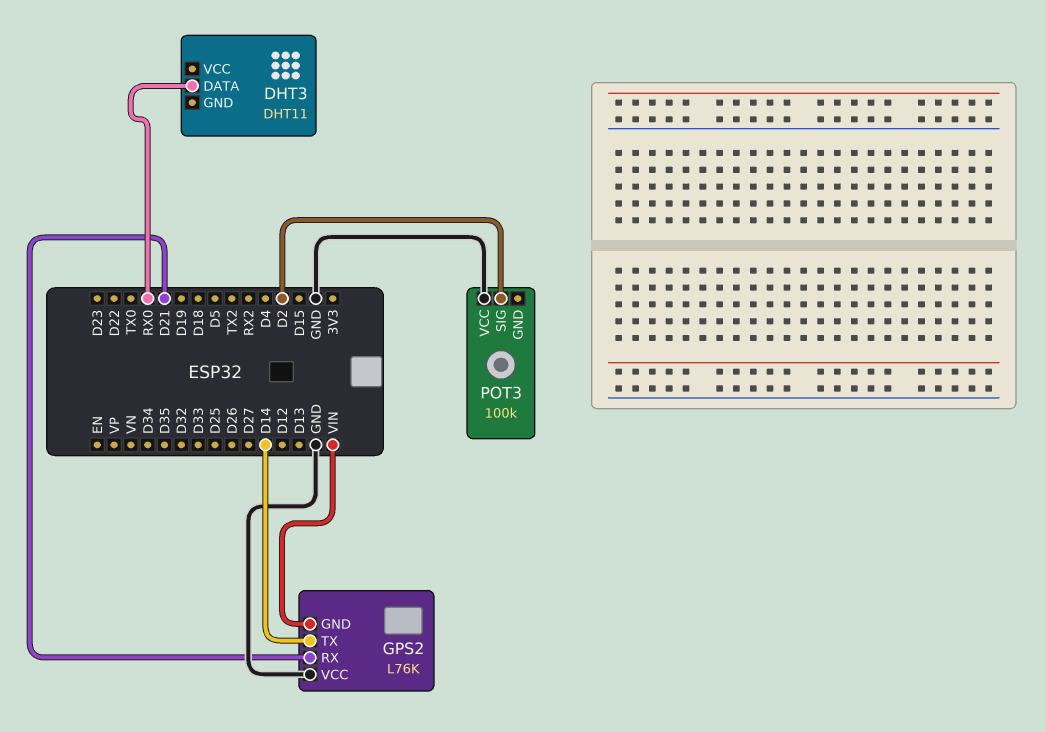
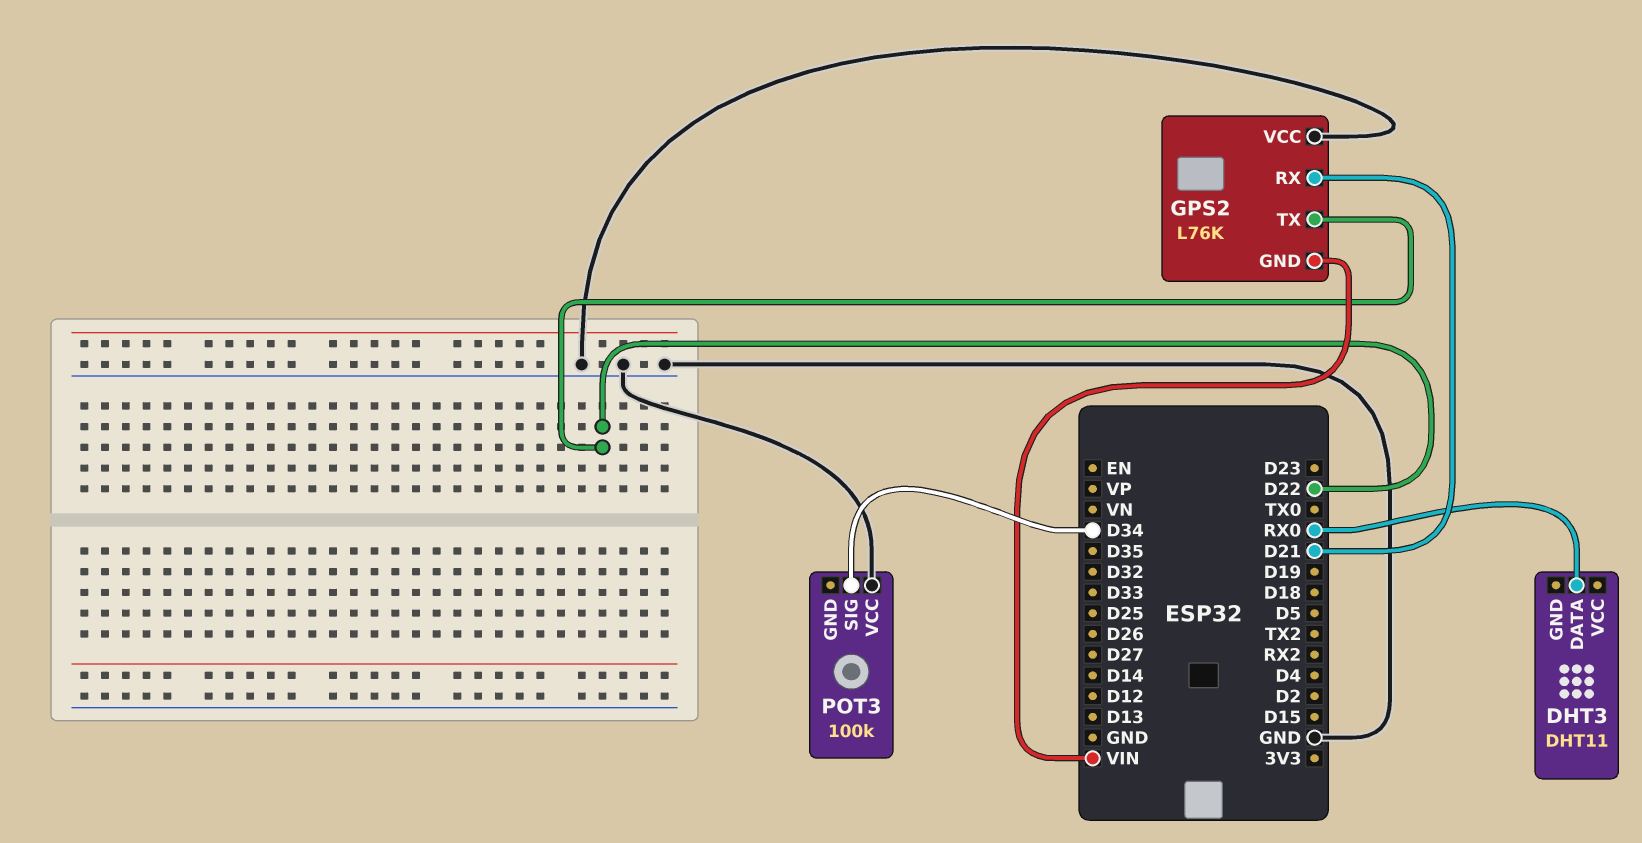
GPS2 pin TX: D14 -> D22
POT3 pin SIG: D2 -> D34

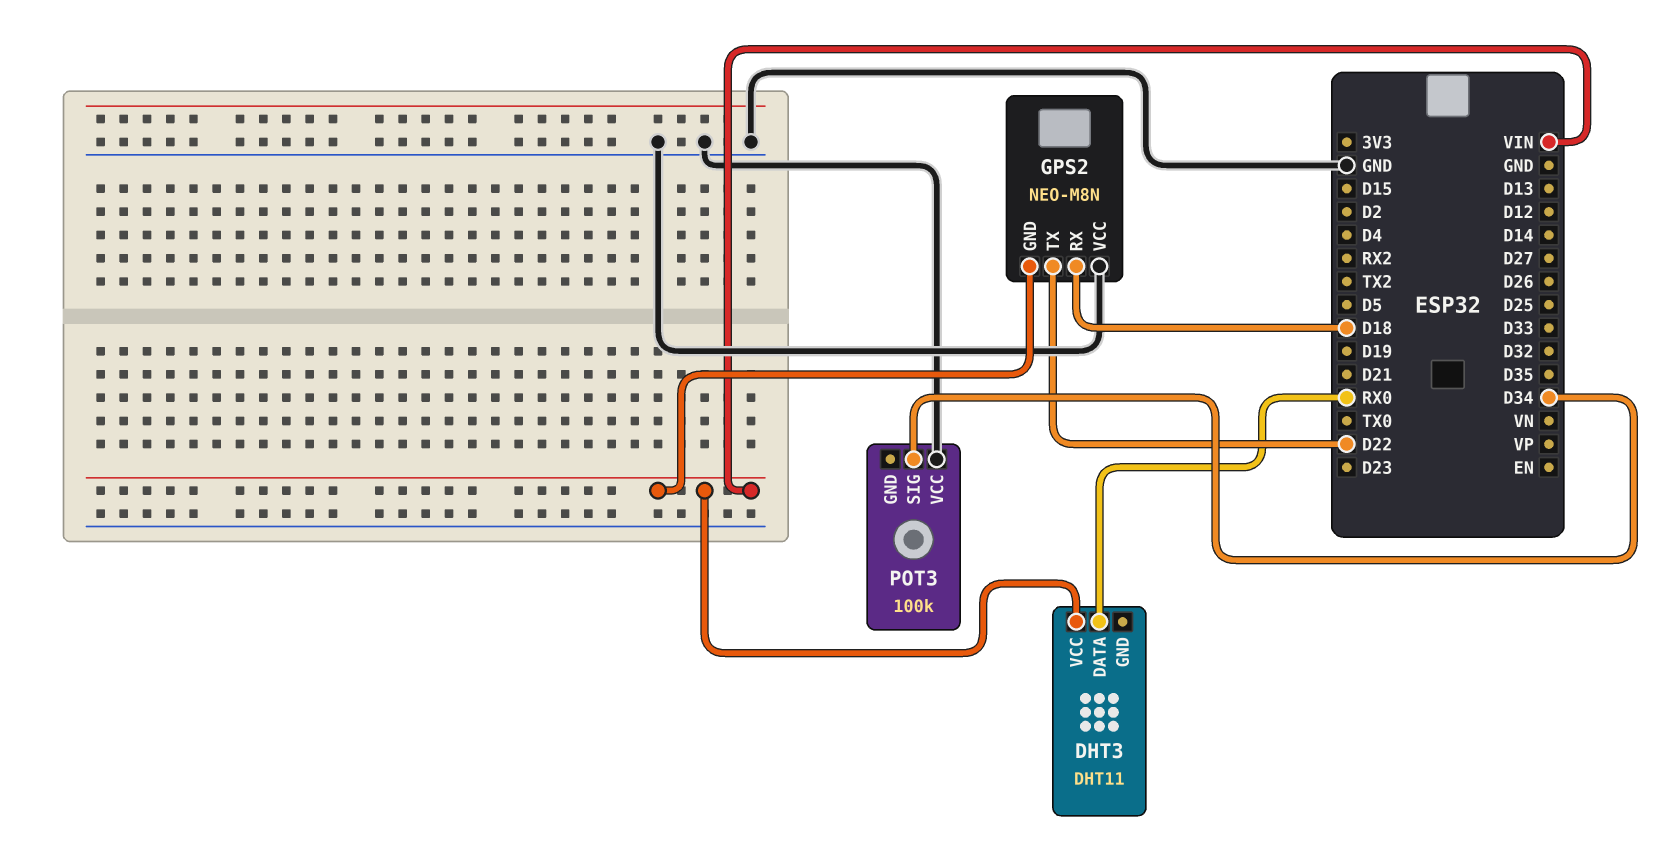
DHT3 pin VCC: none -> VIN
GPS2: L76K -> NEO-M8N
GPS2 pin RX: D21 -> D18

